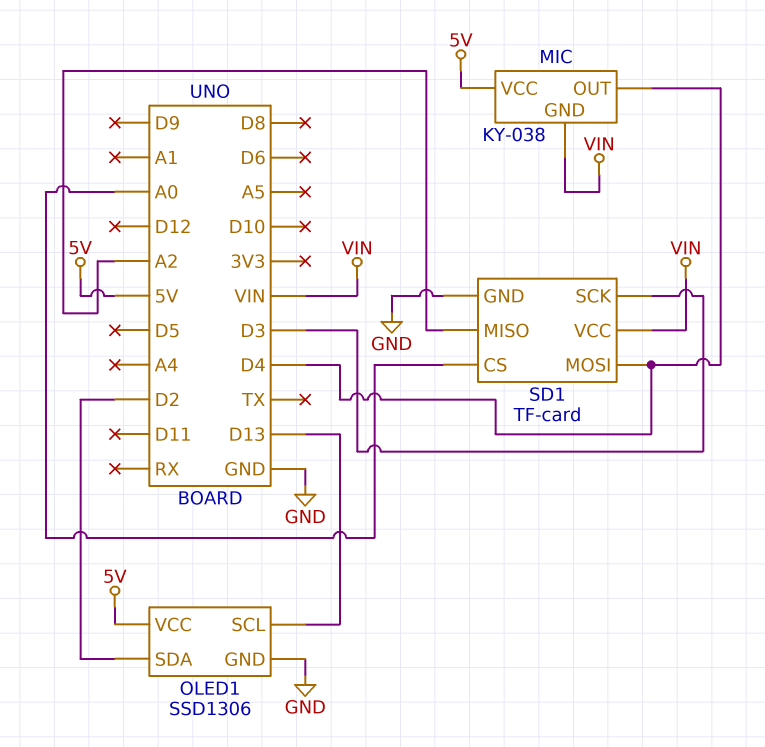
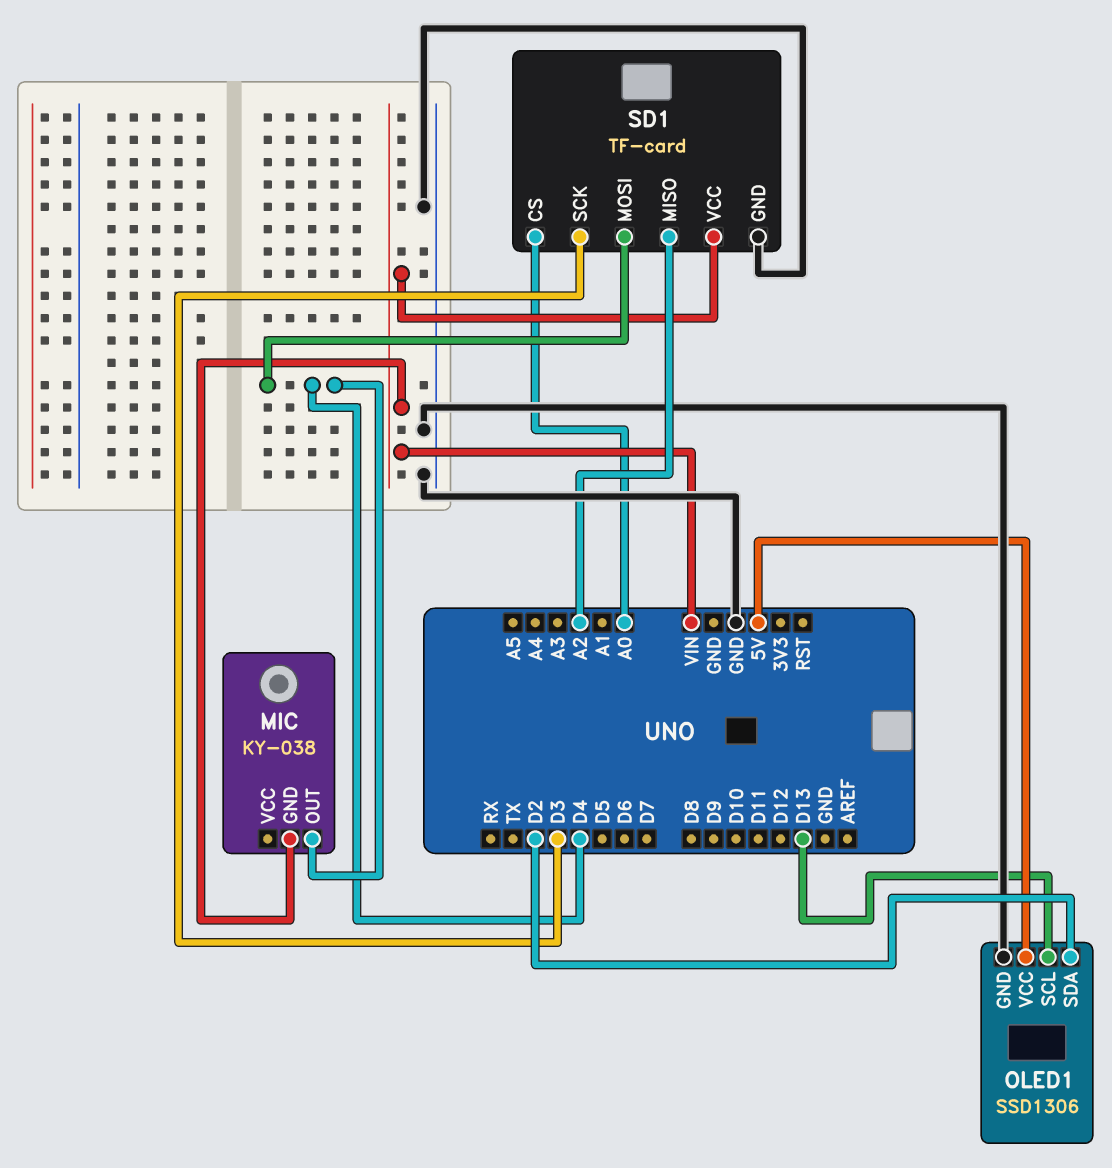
MIC pin VCC: 5V -> none

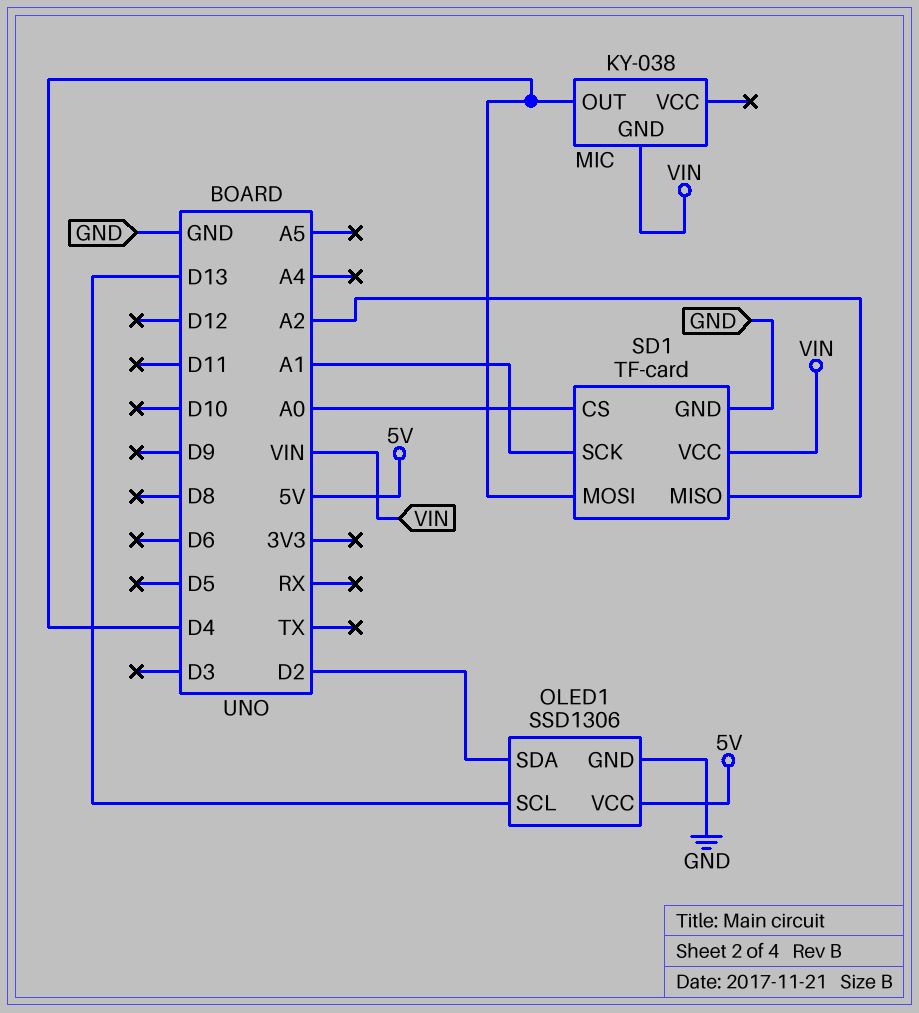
SD1 pin SCK: D3 -> A1

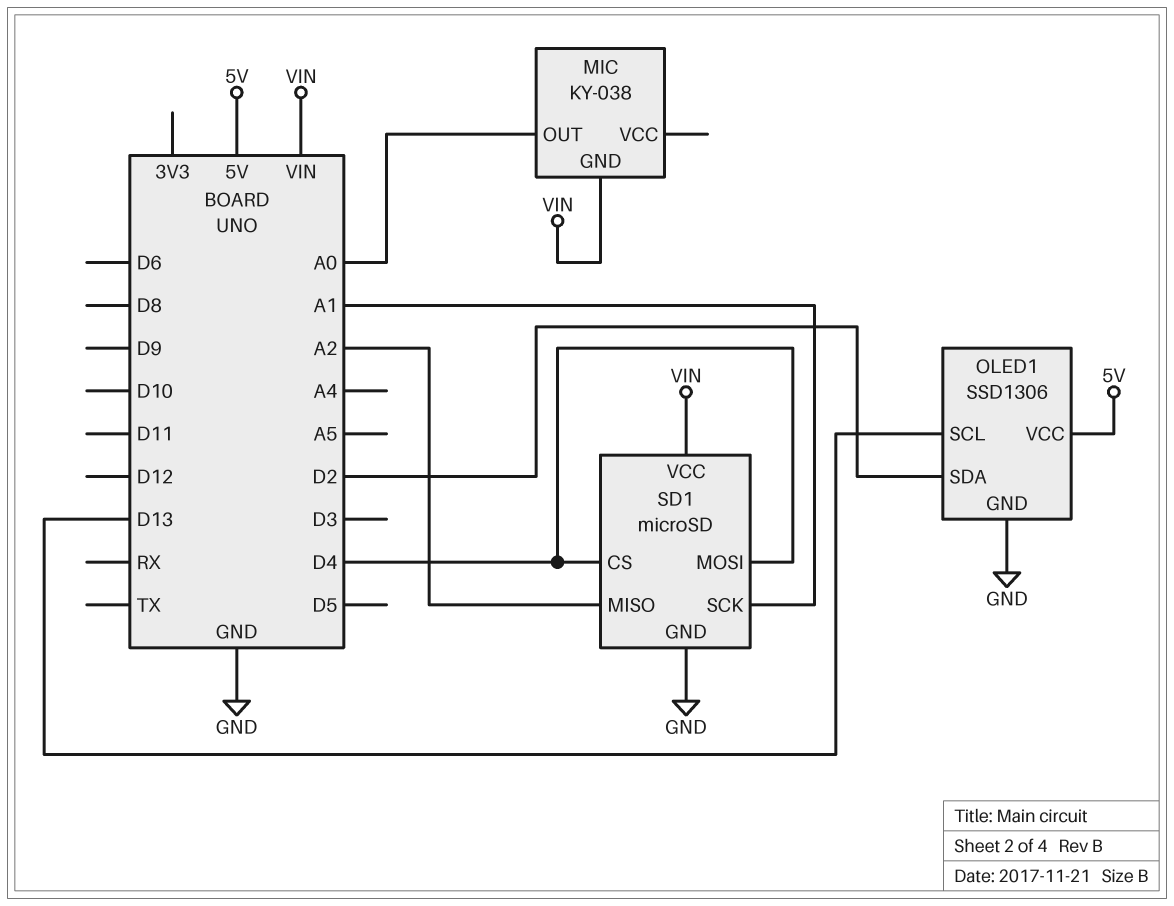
MIC pin OUT: D4 -> A0
SD1: TF-card -> microSD
SD1 pin CS: A0 -> D4

